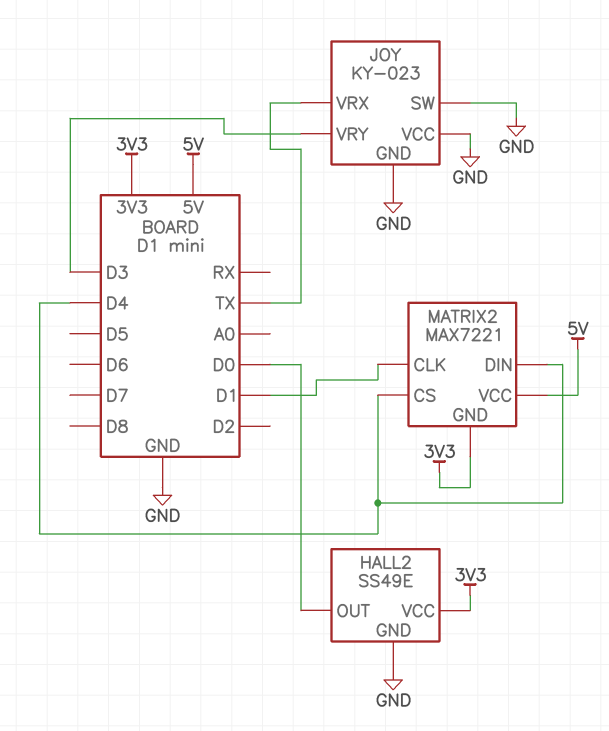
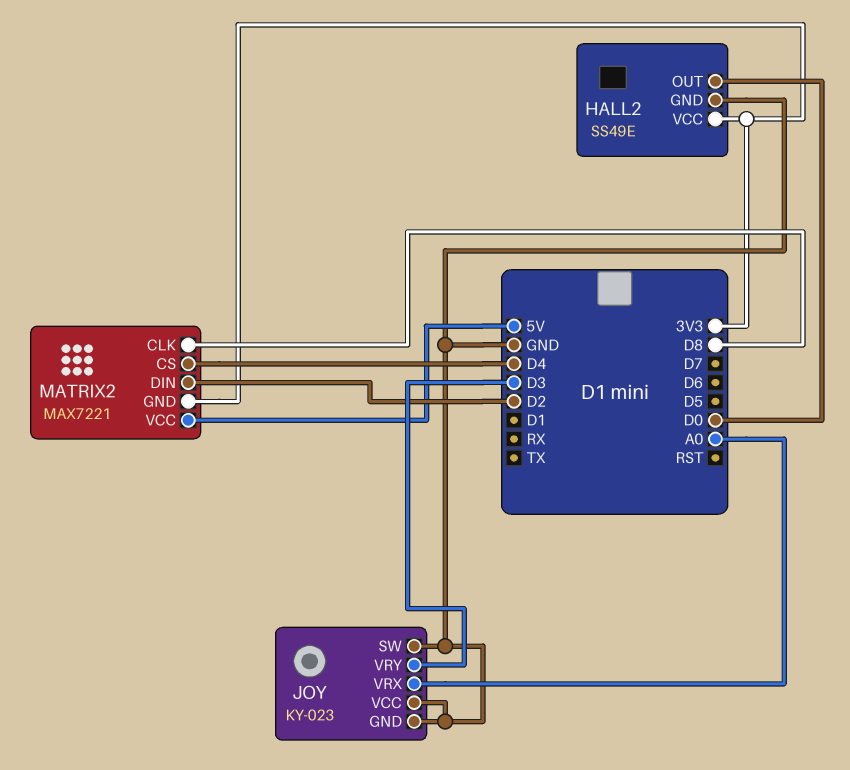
JOY pin VRX: TX -> A0
MATRIX2 pin CLK: D1 -> D8
MATRIX2 pin DIN: D4 -> D2

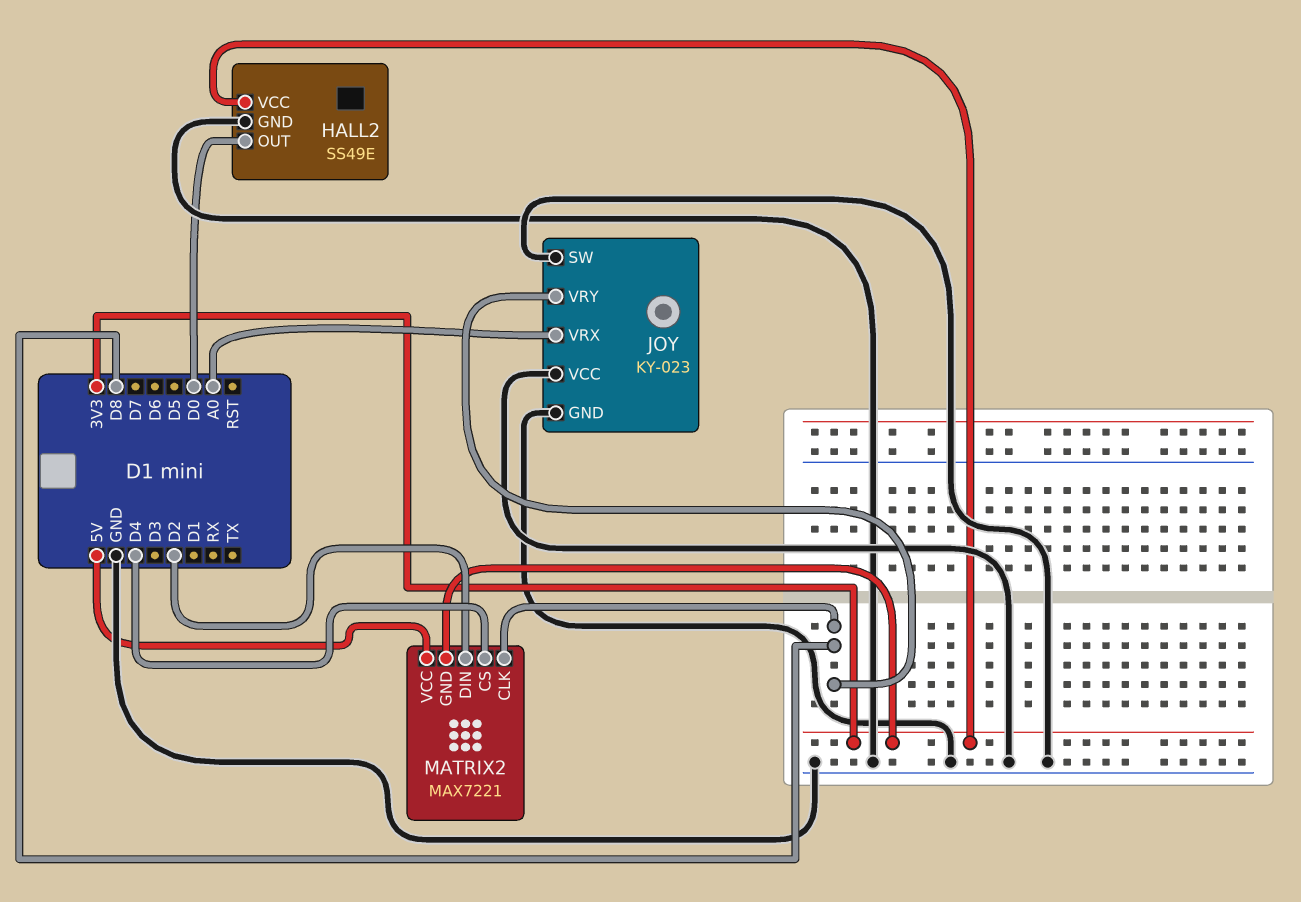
JOY pin VRY: D3 -> D8

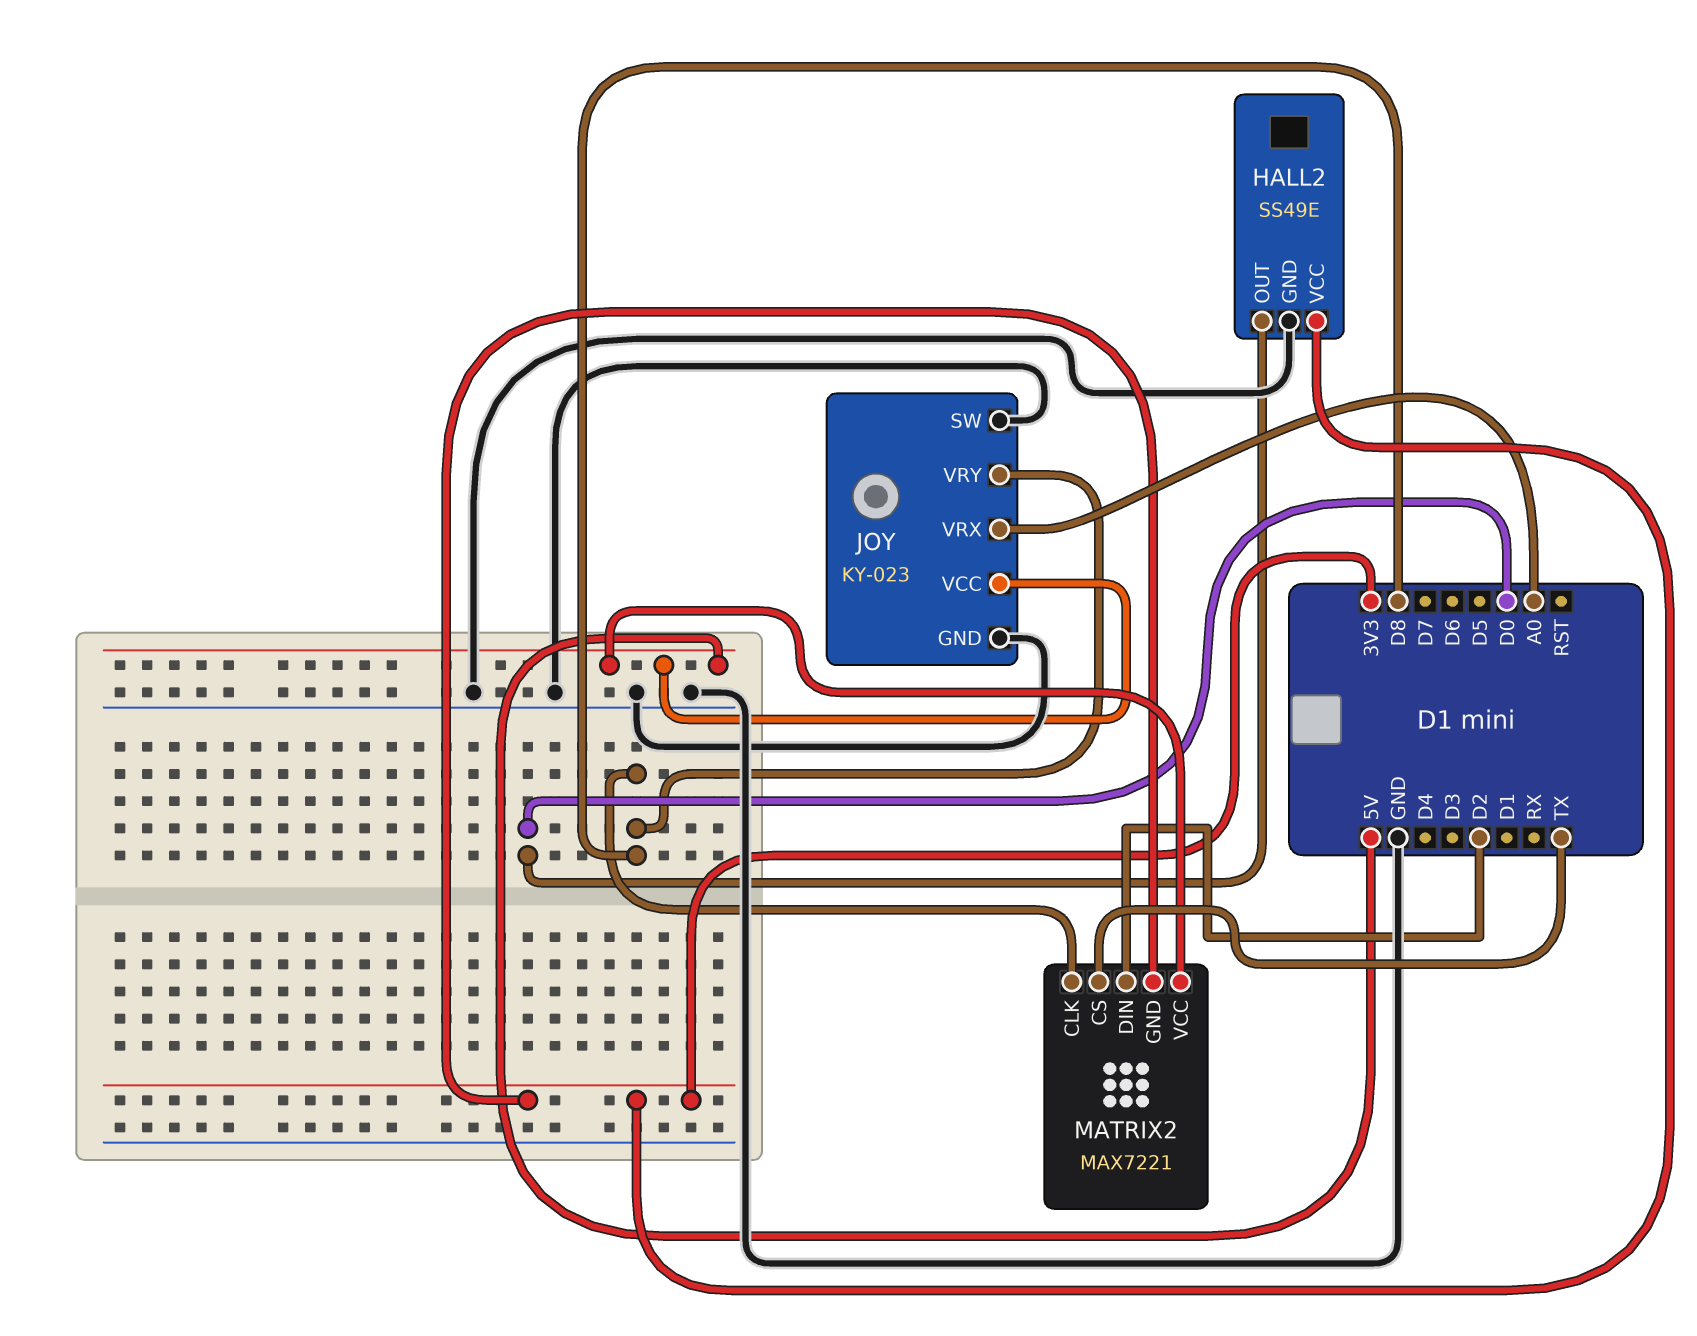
JOY pin VCC: GND -> 5V
MATRIX2 pin CS: D4 -> TX

